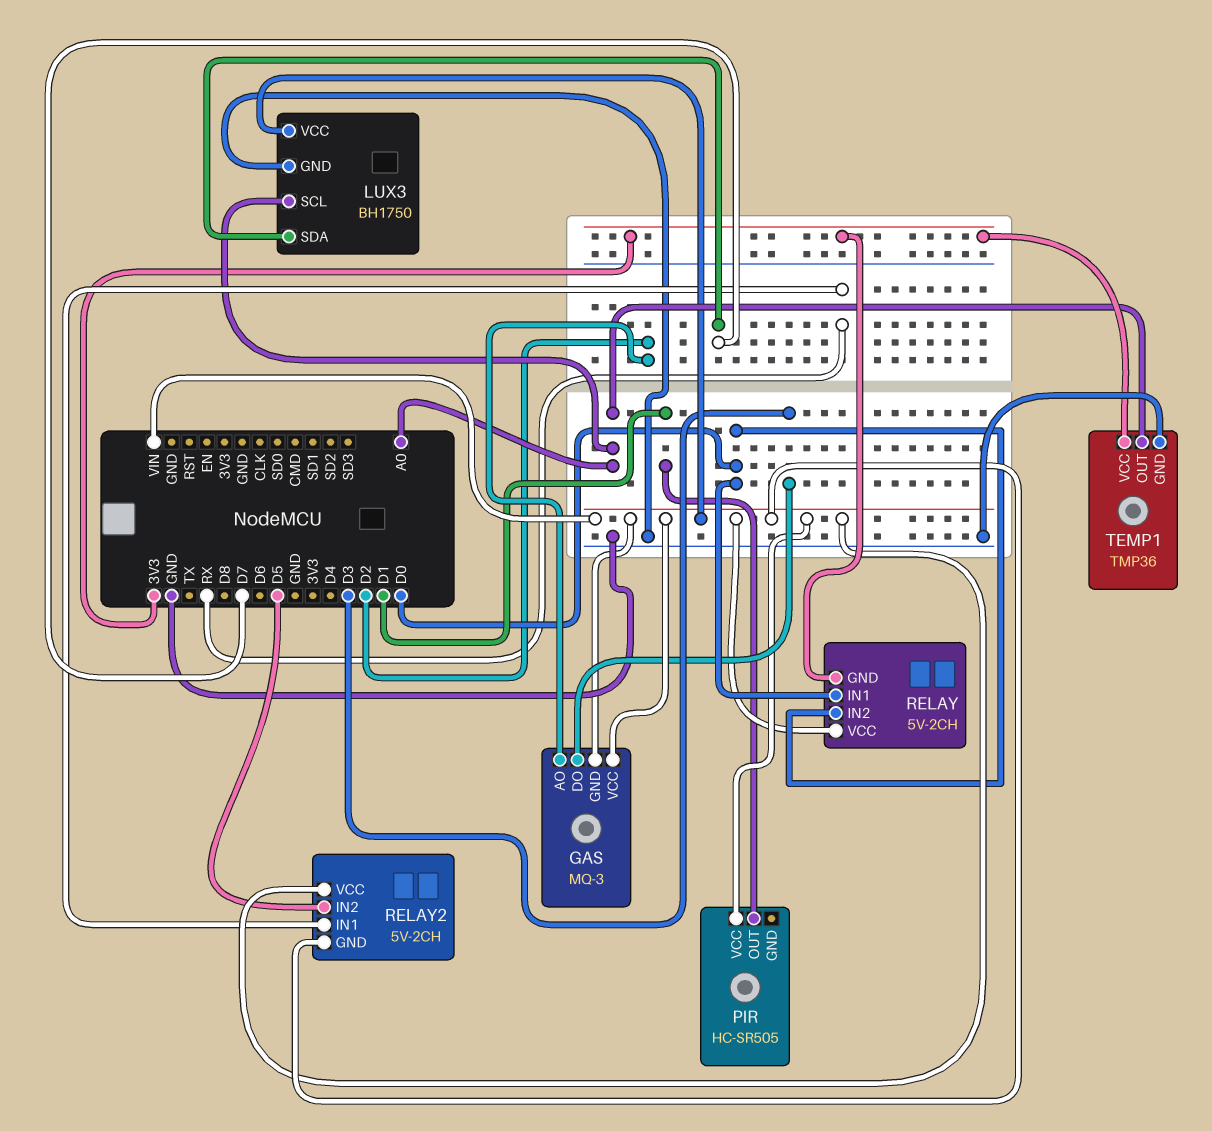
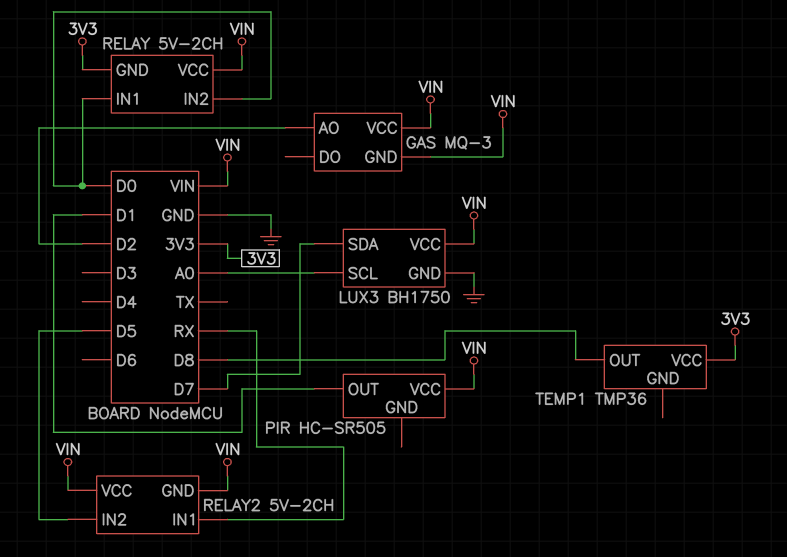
GAS pin DO: D3 -> none
TEMP1 pin GND: GND -> none
TEMP1 pin OUT: A0 -> D8

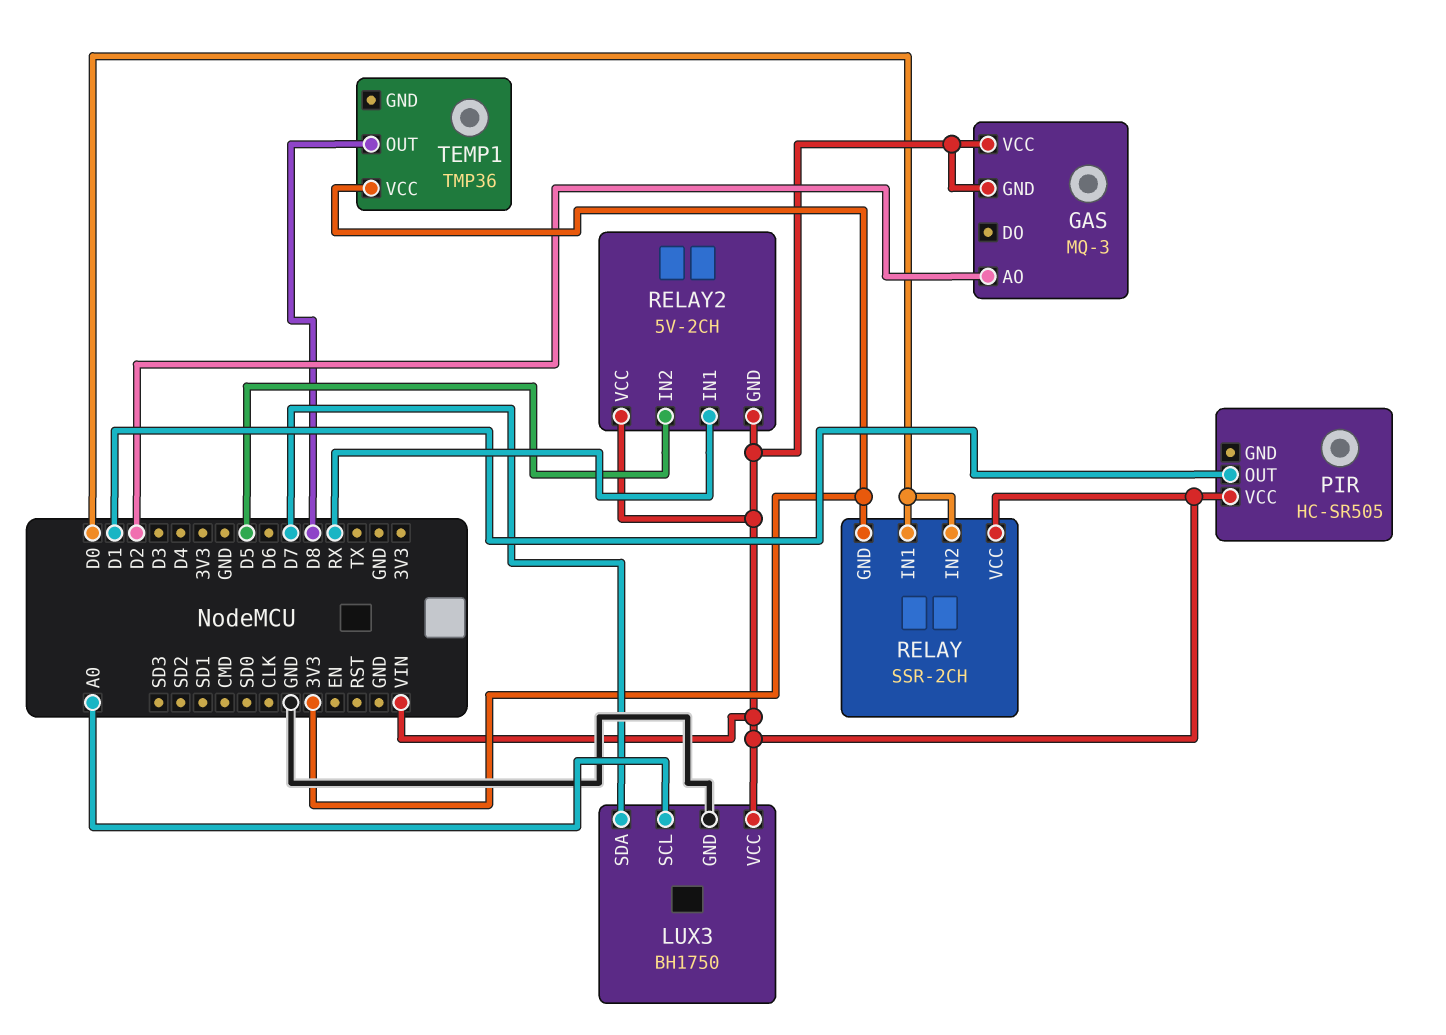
RELAY: 5V-2CH -> SSR-2CH

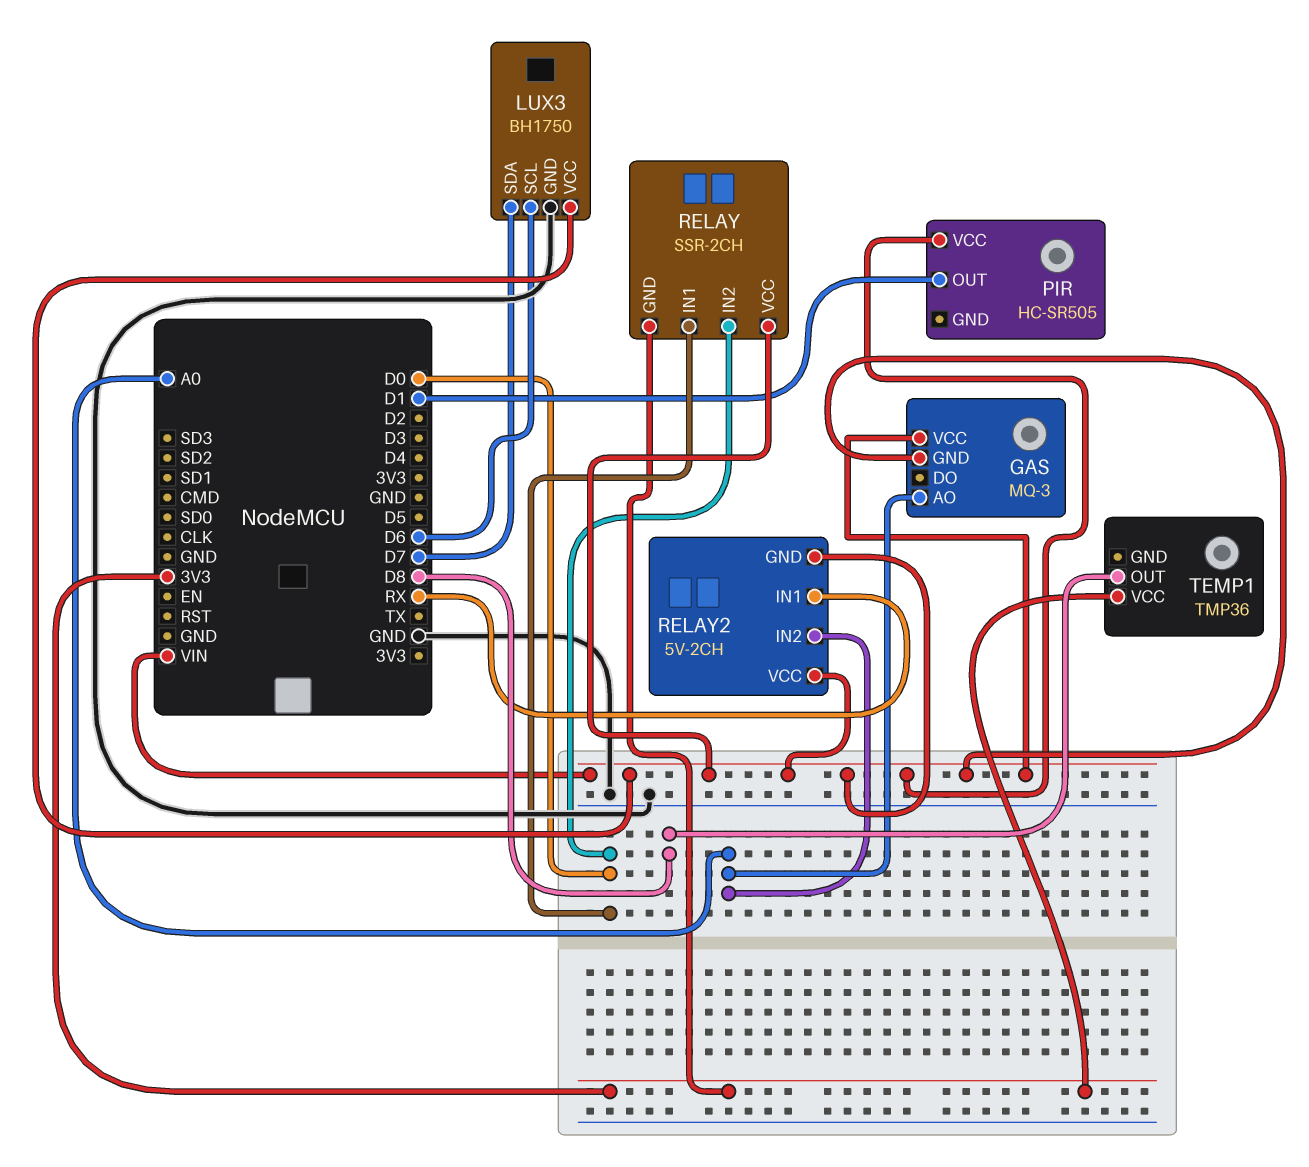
GAS pin AO: D2 -> A0
LUX3 pin SCL: A0 -> D6
RELAY2 pin IN2: D5 -> A0

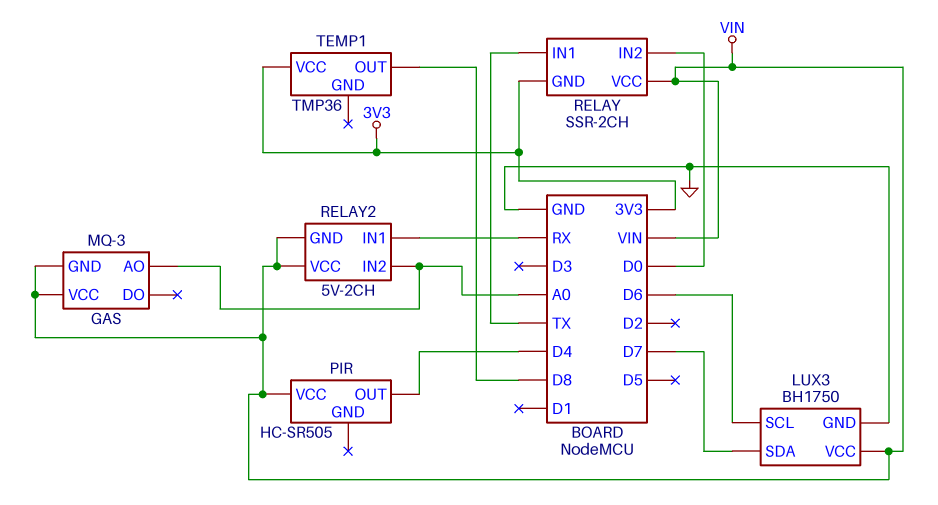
PIR pin OUT: D1 -> D4
RELAY pin IN1: D0 -> TX

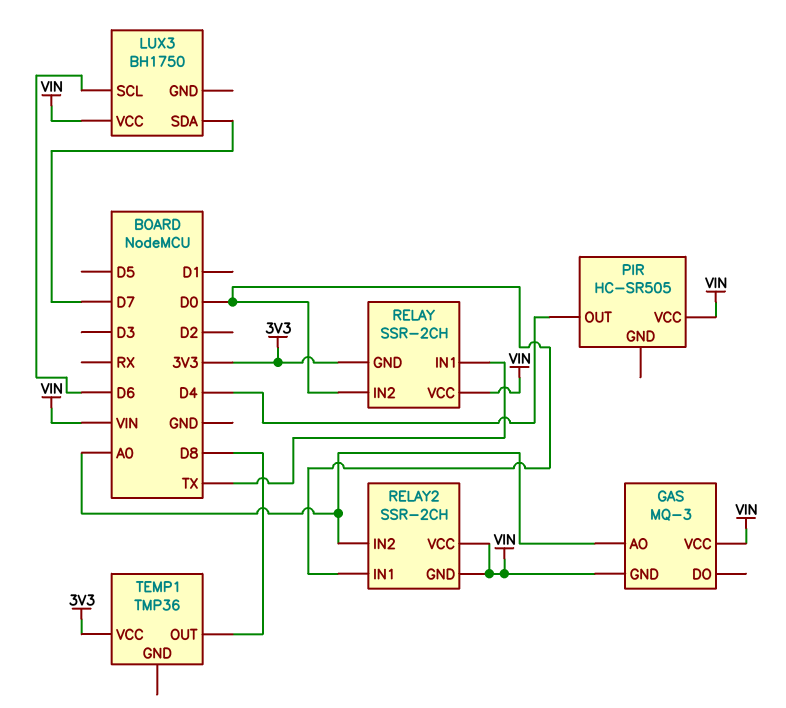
LUX3 pin GND: GND -> none
RELAY2: 5V-2CH -> SSR-2CH
RELAY2 pin IN1: RX -> D0

